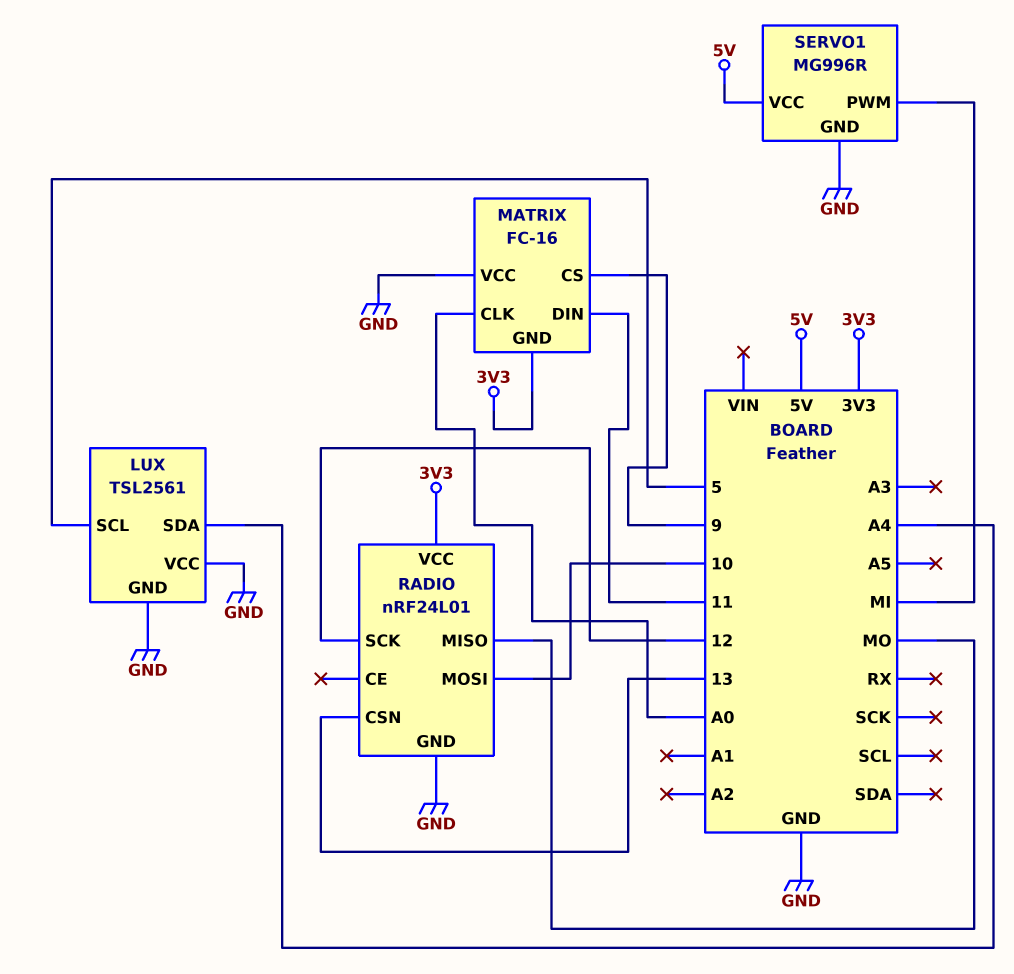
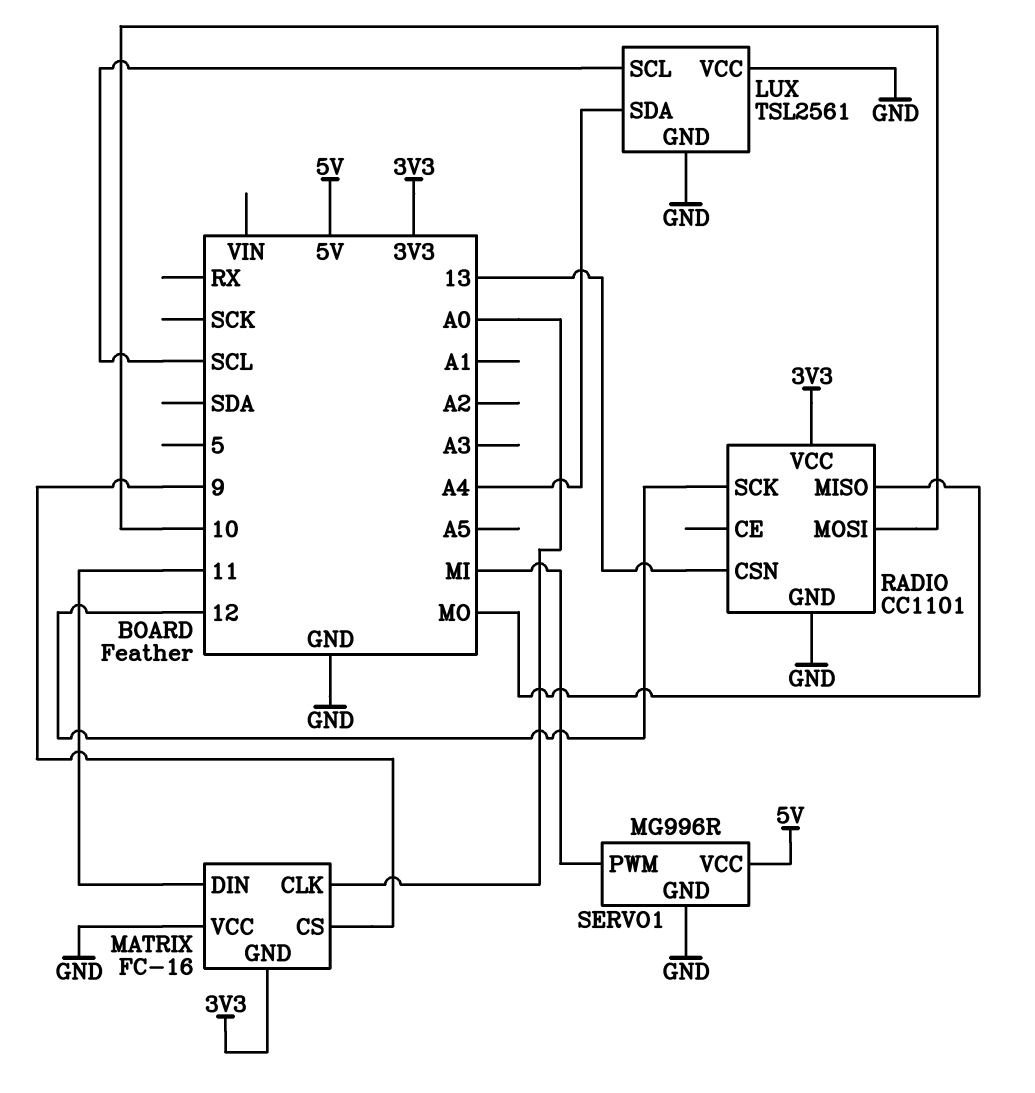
LUX pin SCL: 5 -> SCL
RADIO: nRF24L01 -> CC1101

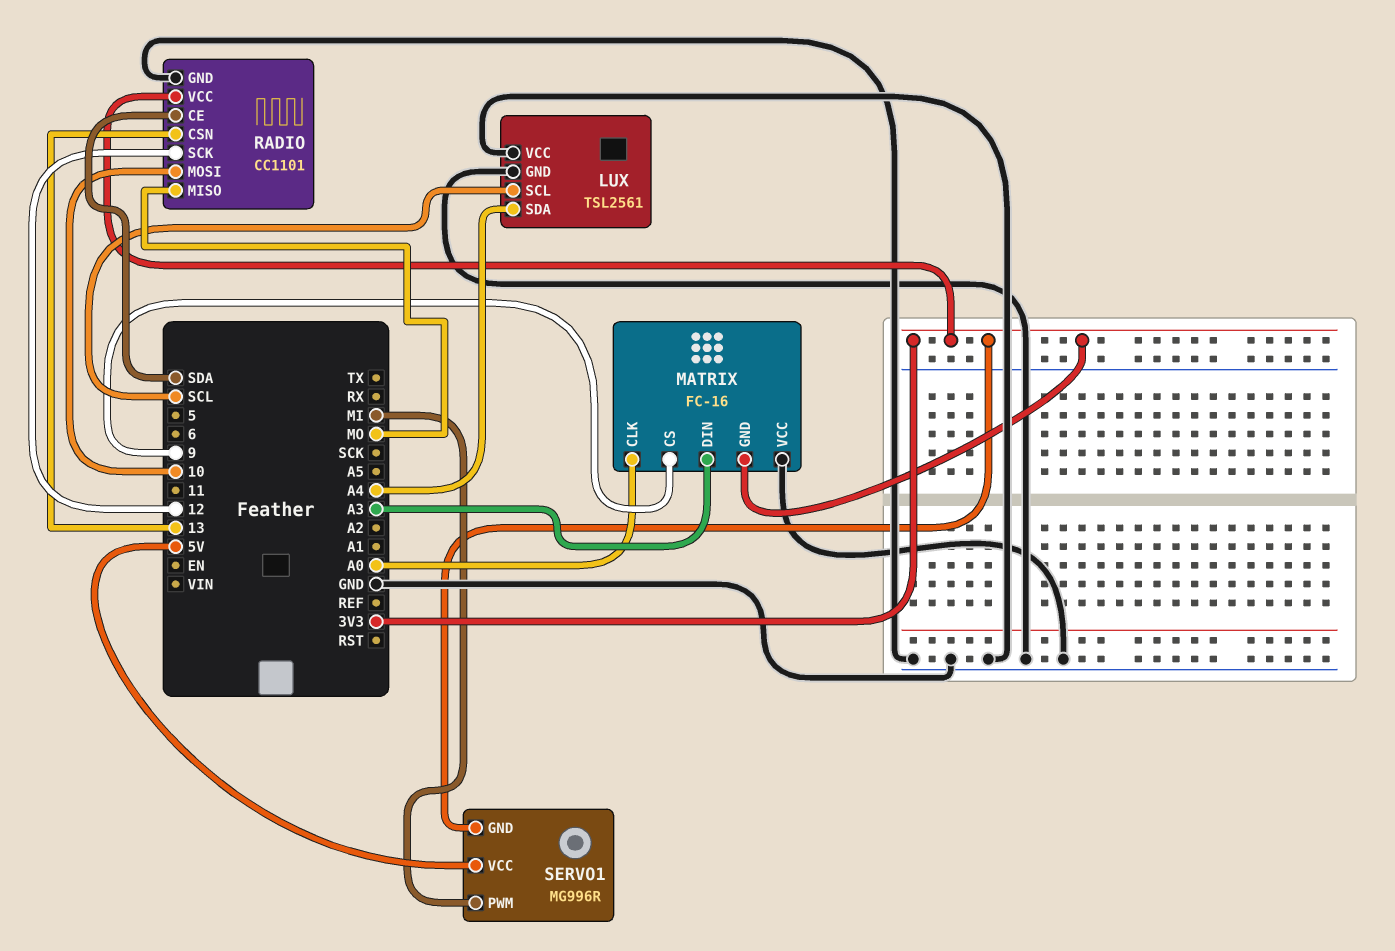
MATRIX pin DIN: 11 -> A3
RADIO pin CE: none -> SDA
SERVO1 pin GND: GND -> 3V3

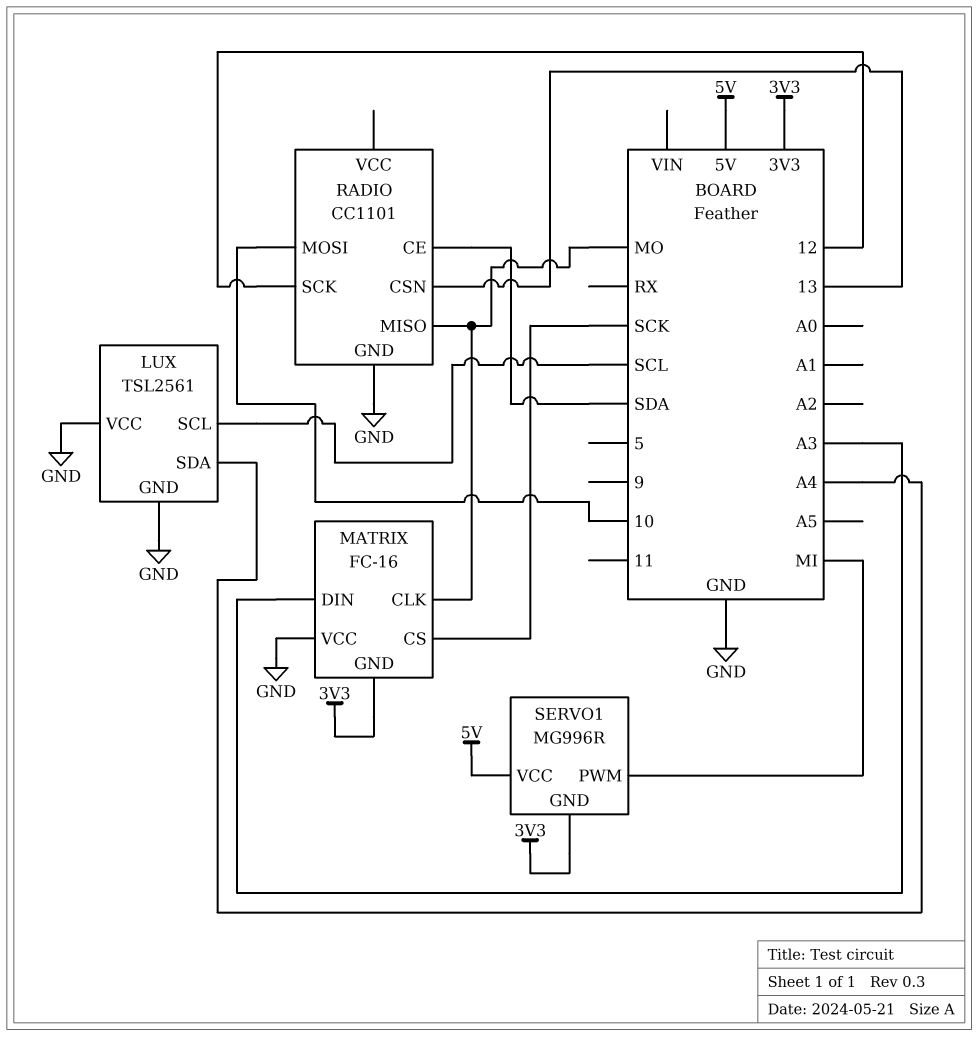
MATRIX pin CLK: A0 -> MO
MATRIX pin CS: 9 -> SCK
RADIO pin VCC: 3V3 -> none

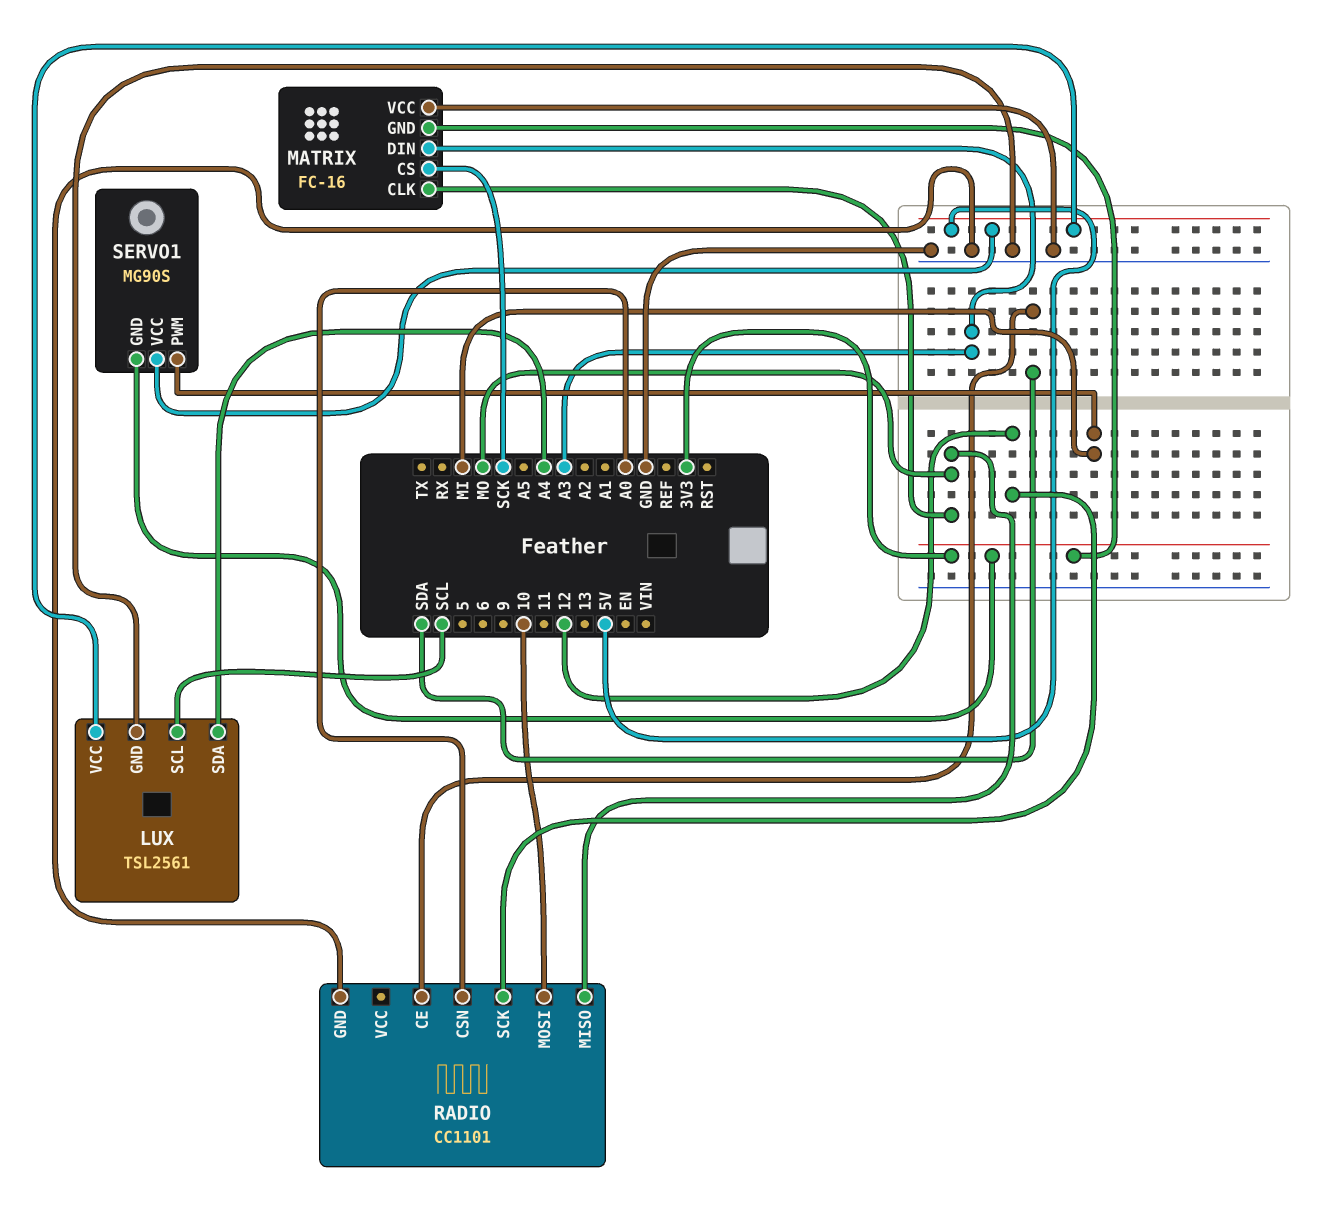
LUX pin VCC: GND -> 5V
RADIO pin CSN: 13 -> A0
SERVO1: MG996R -> MG90S

